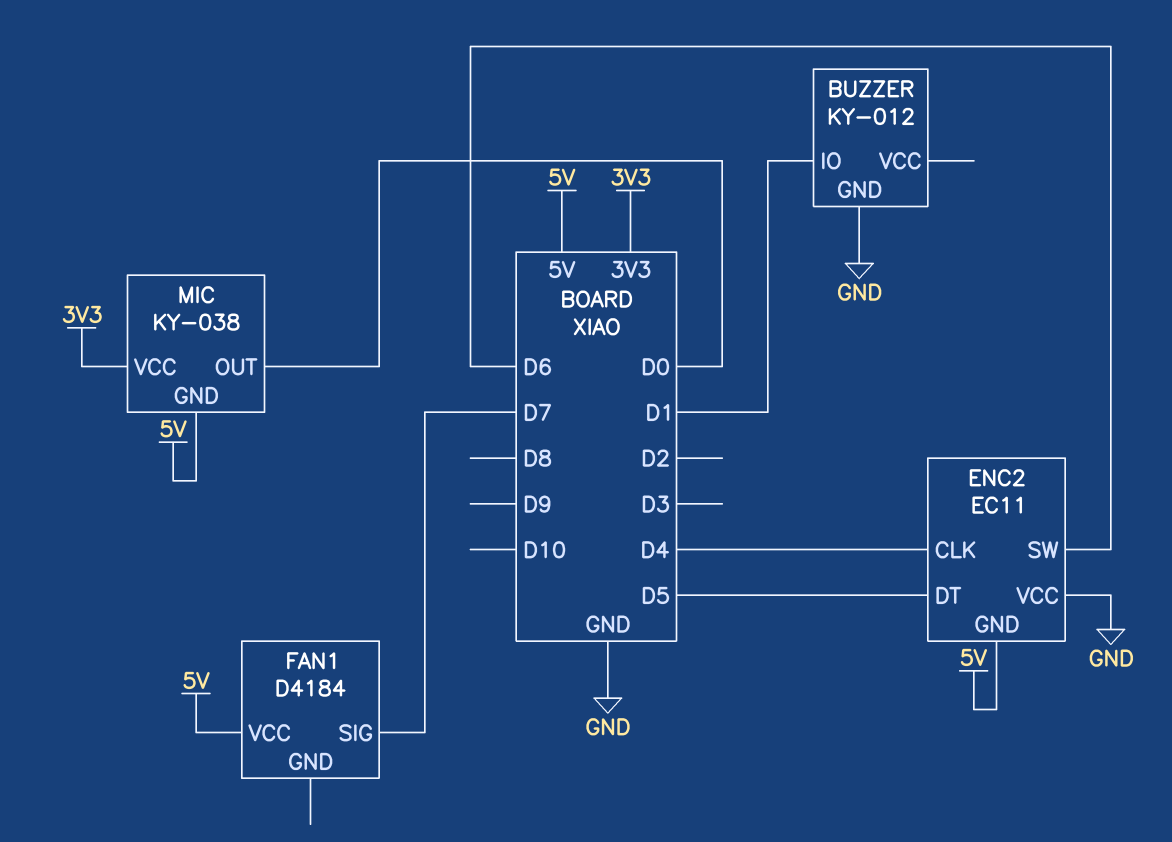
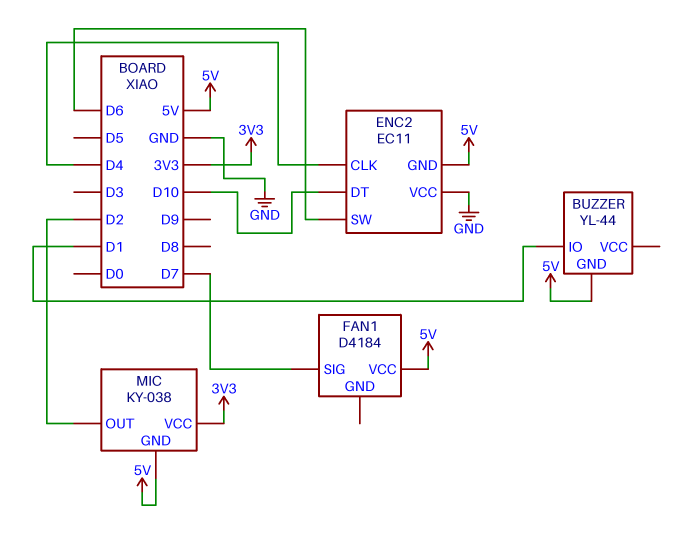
BUZZER: KY-012 -> YL-44
BUZZER pin GND: GND -> 5V
ENC2 pin DT: D5 -> D10
MIC pin OUT: D0 -> D2

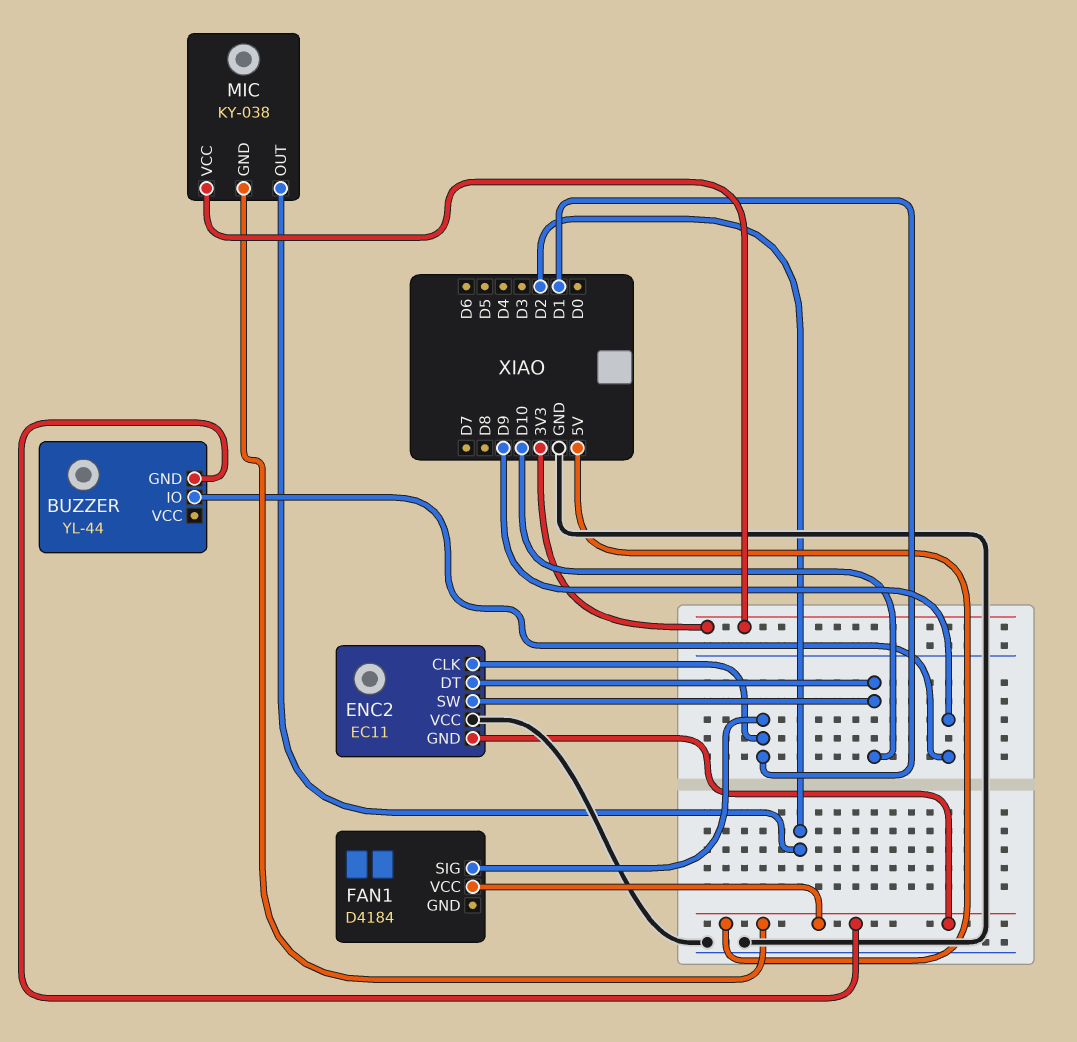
BUZZER pin IO: D1 -> D9
ENC2 pin CLK: D4 -> D1
ENC2 pin SW: D6 -> D10
FAN1 pin SIG: D7 -> D1

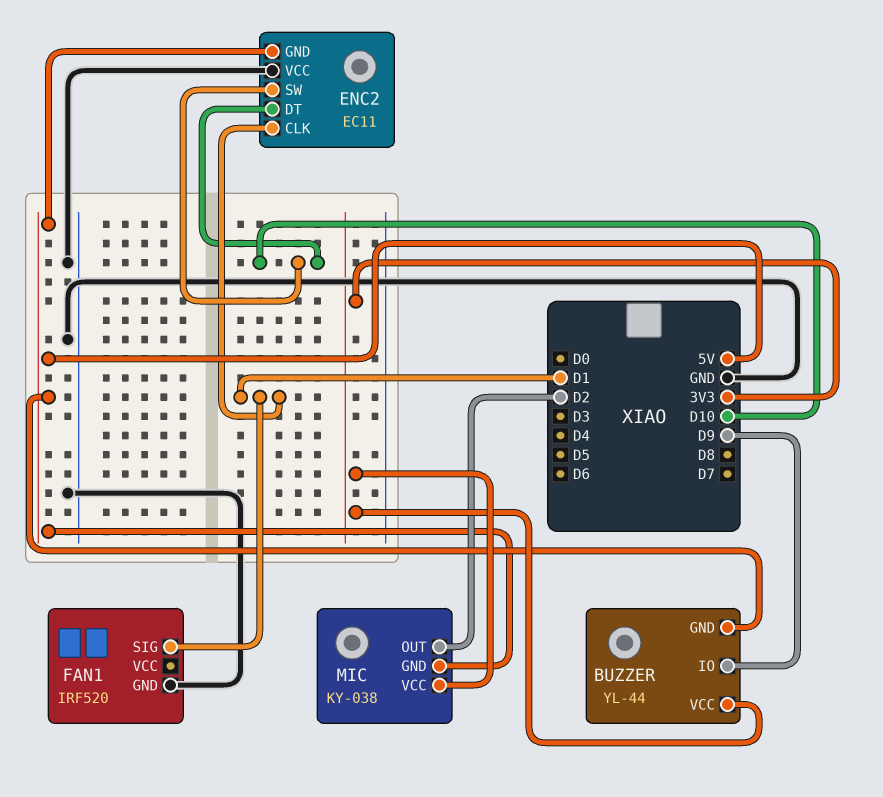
BUZZER pin VCC: none -> 3V3
FAN1: D4184 -> IRF520
FAN1 pin GND: none -> GND
FAN1 pin VCC: 5V -> none

